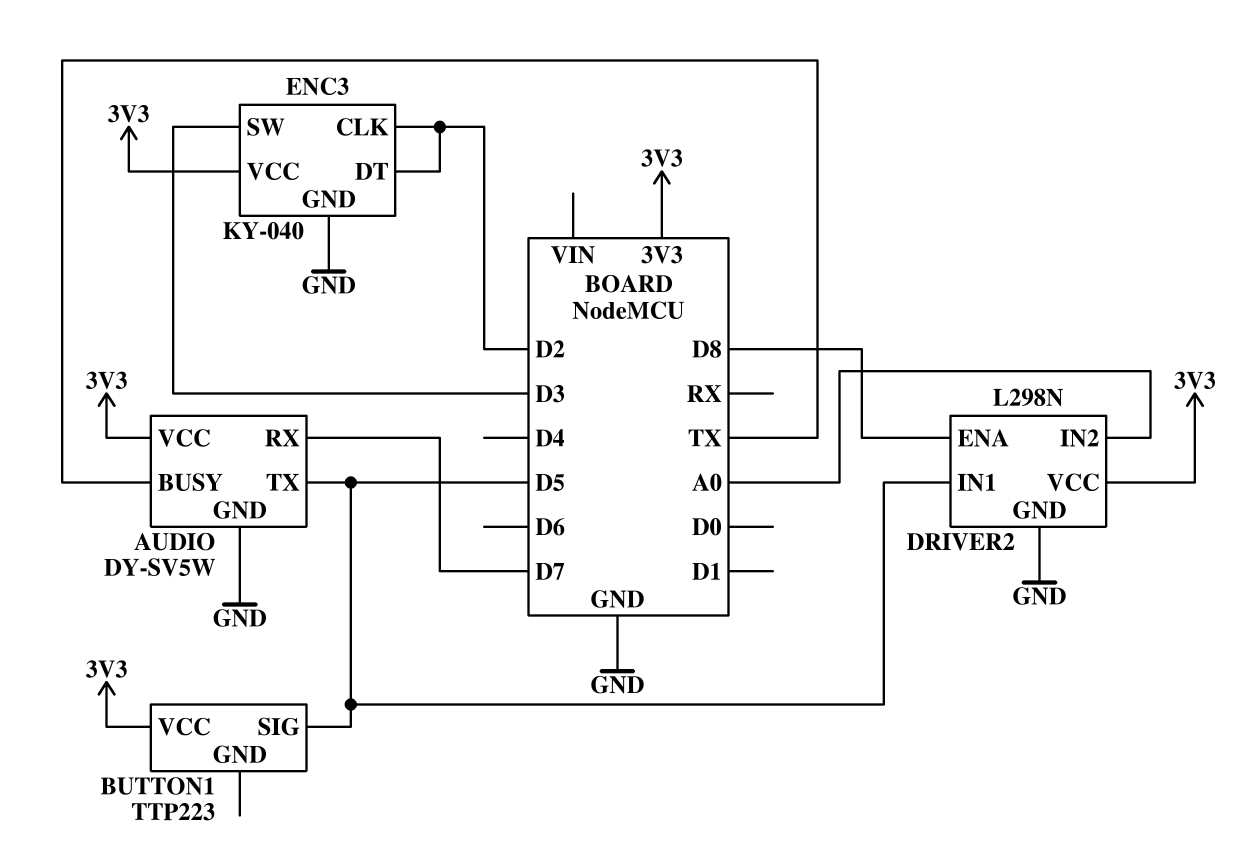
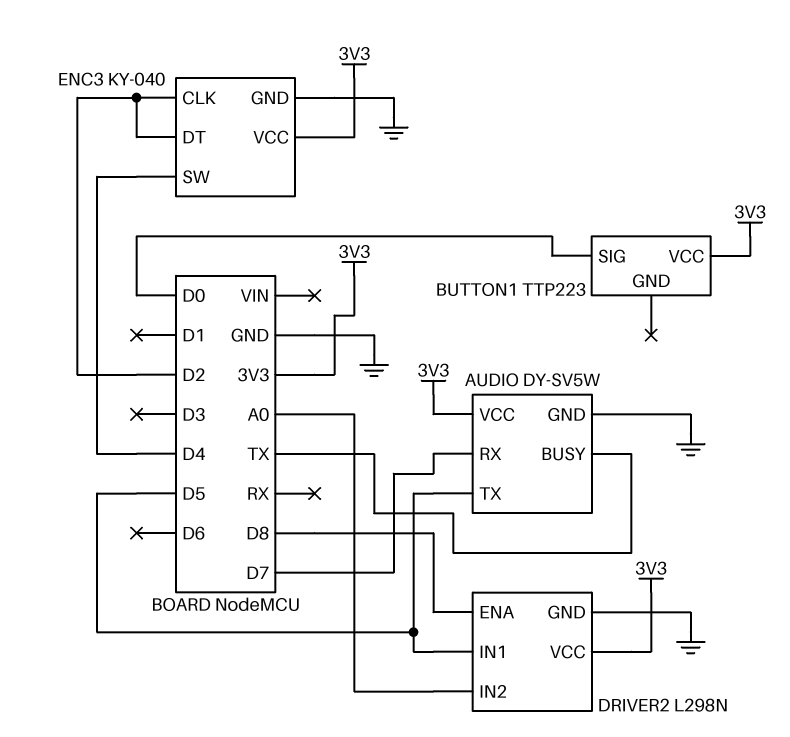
BUTTON1 pin SIG: D5 -> D0
ENC3 pin SW: D3 -> D4

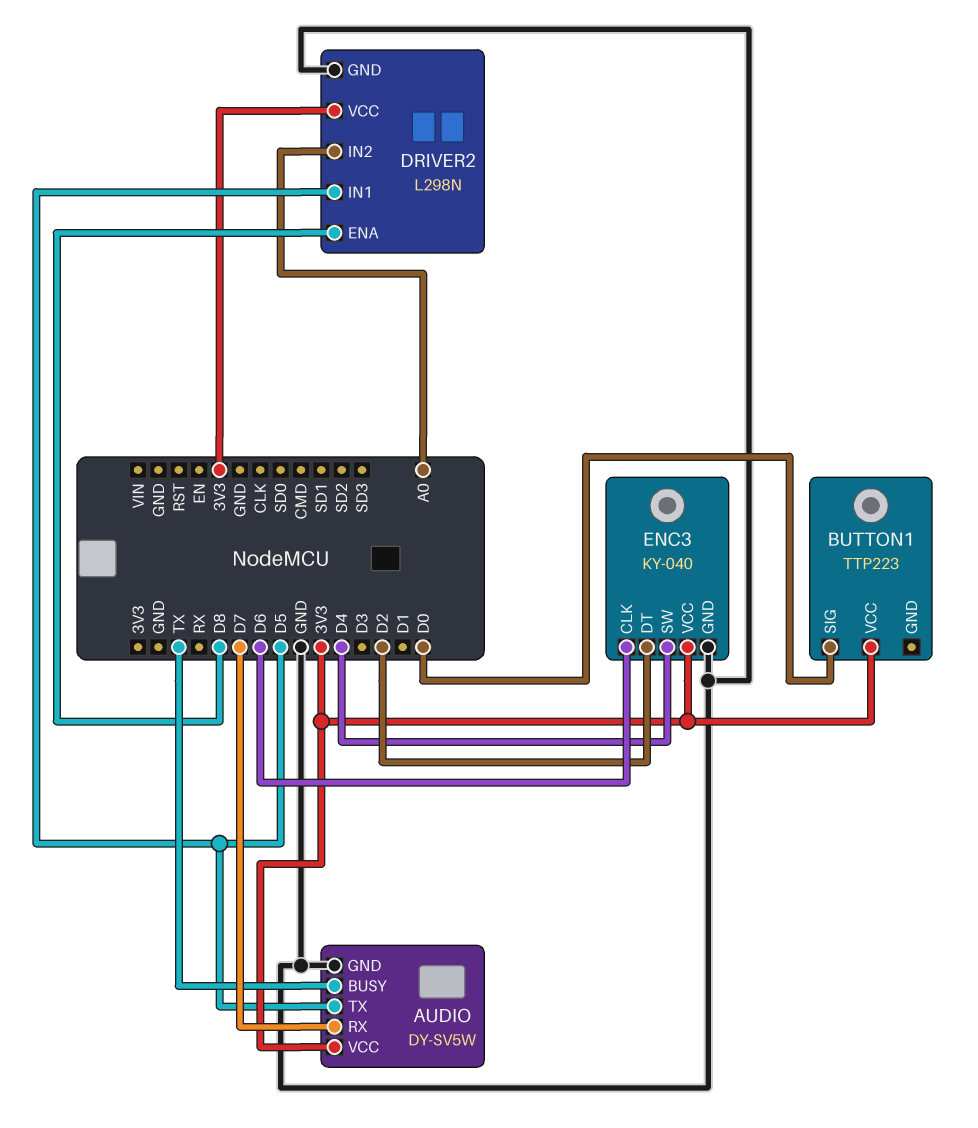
ENC3 pin CLK: D2 -> D6

